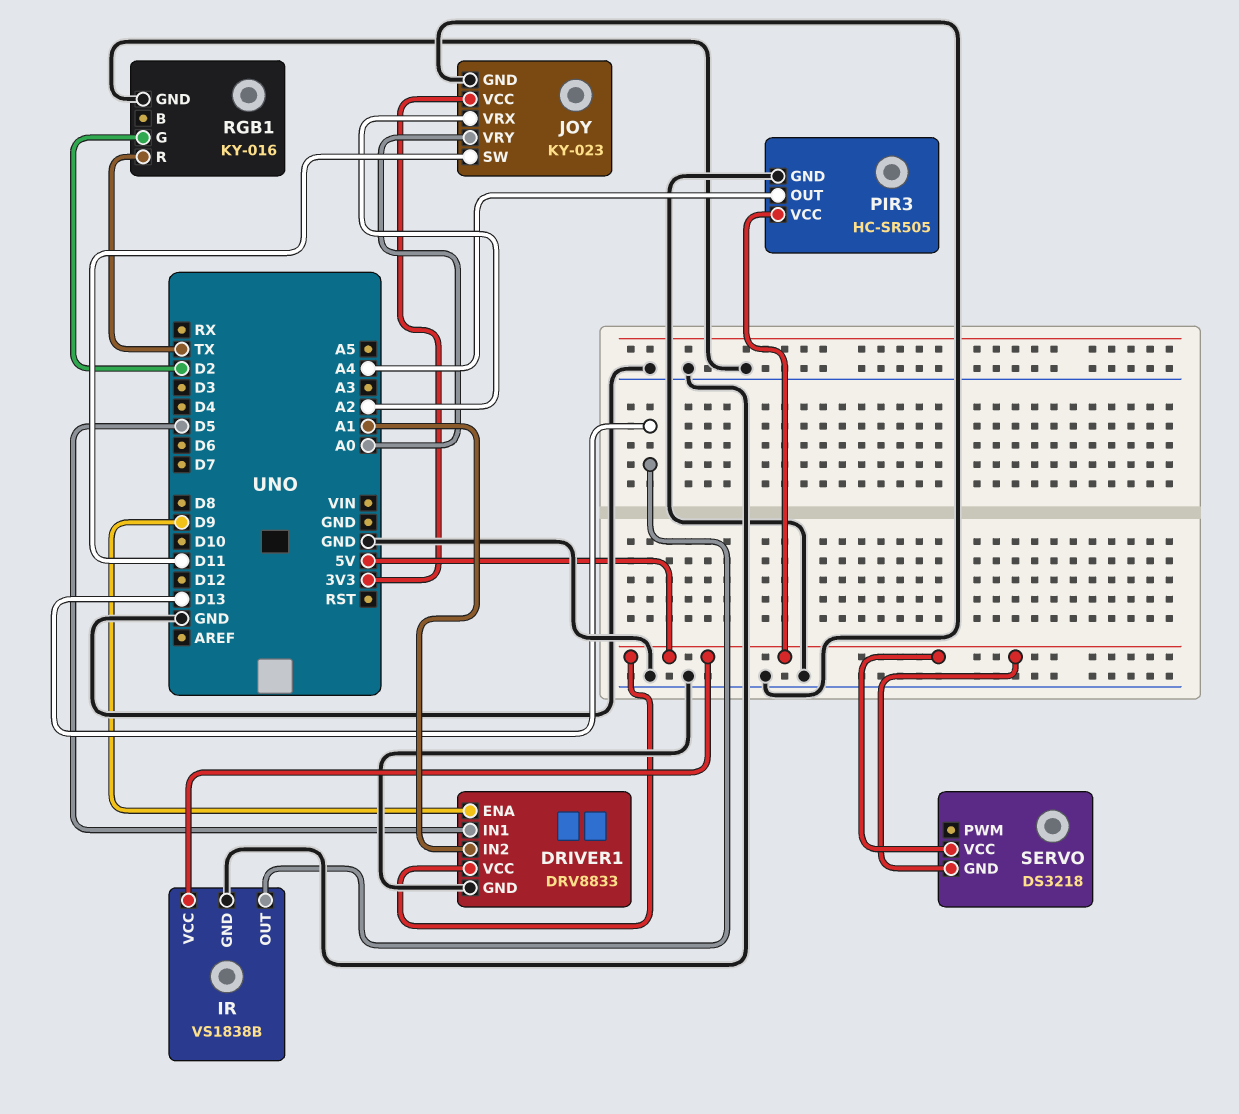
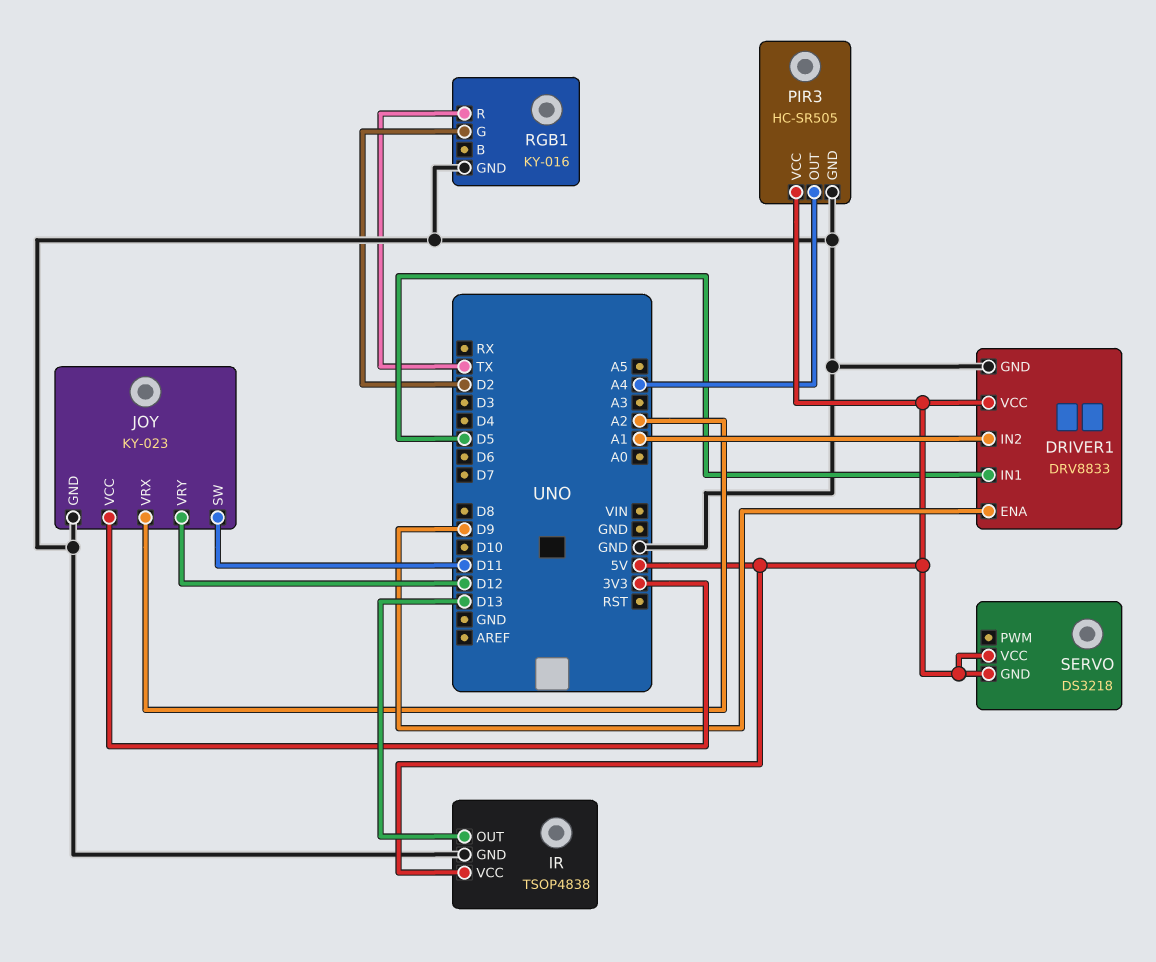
IR: VS1838B -> TSOP4838
JOY pin VRY: A0 -> D12

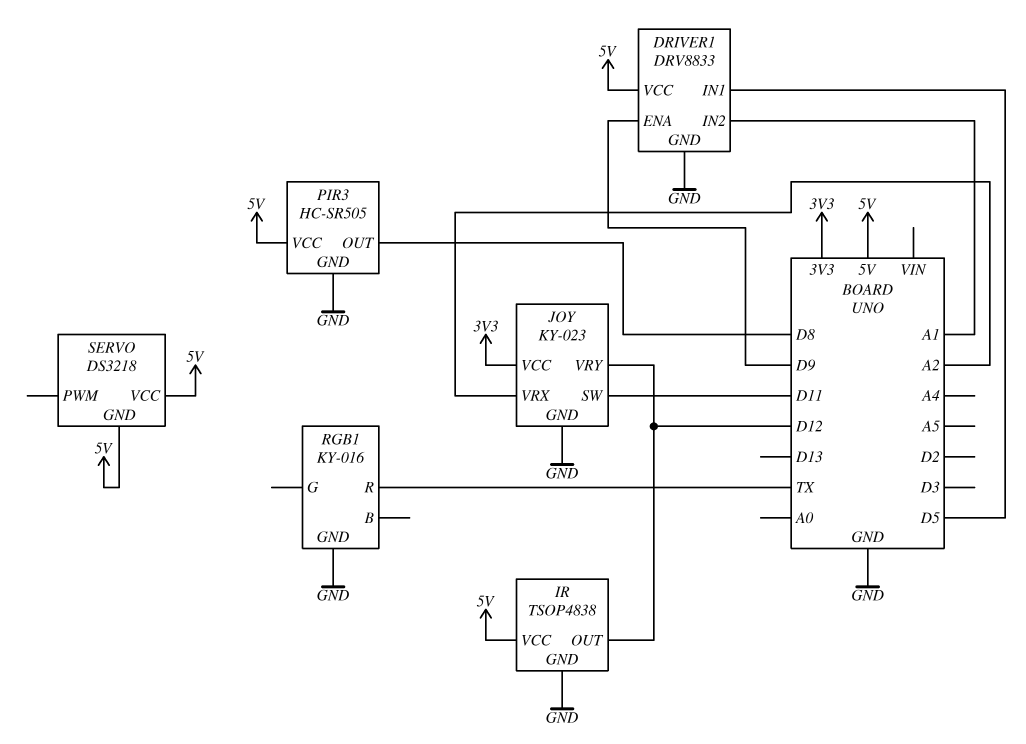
IR pin OUT: D13 -> D12
PIR3 pin OUT: A4 -> D8
RGB1 pin G: D2 -> none

